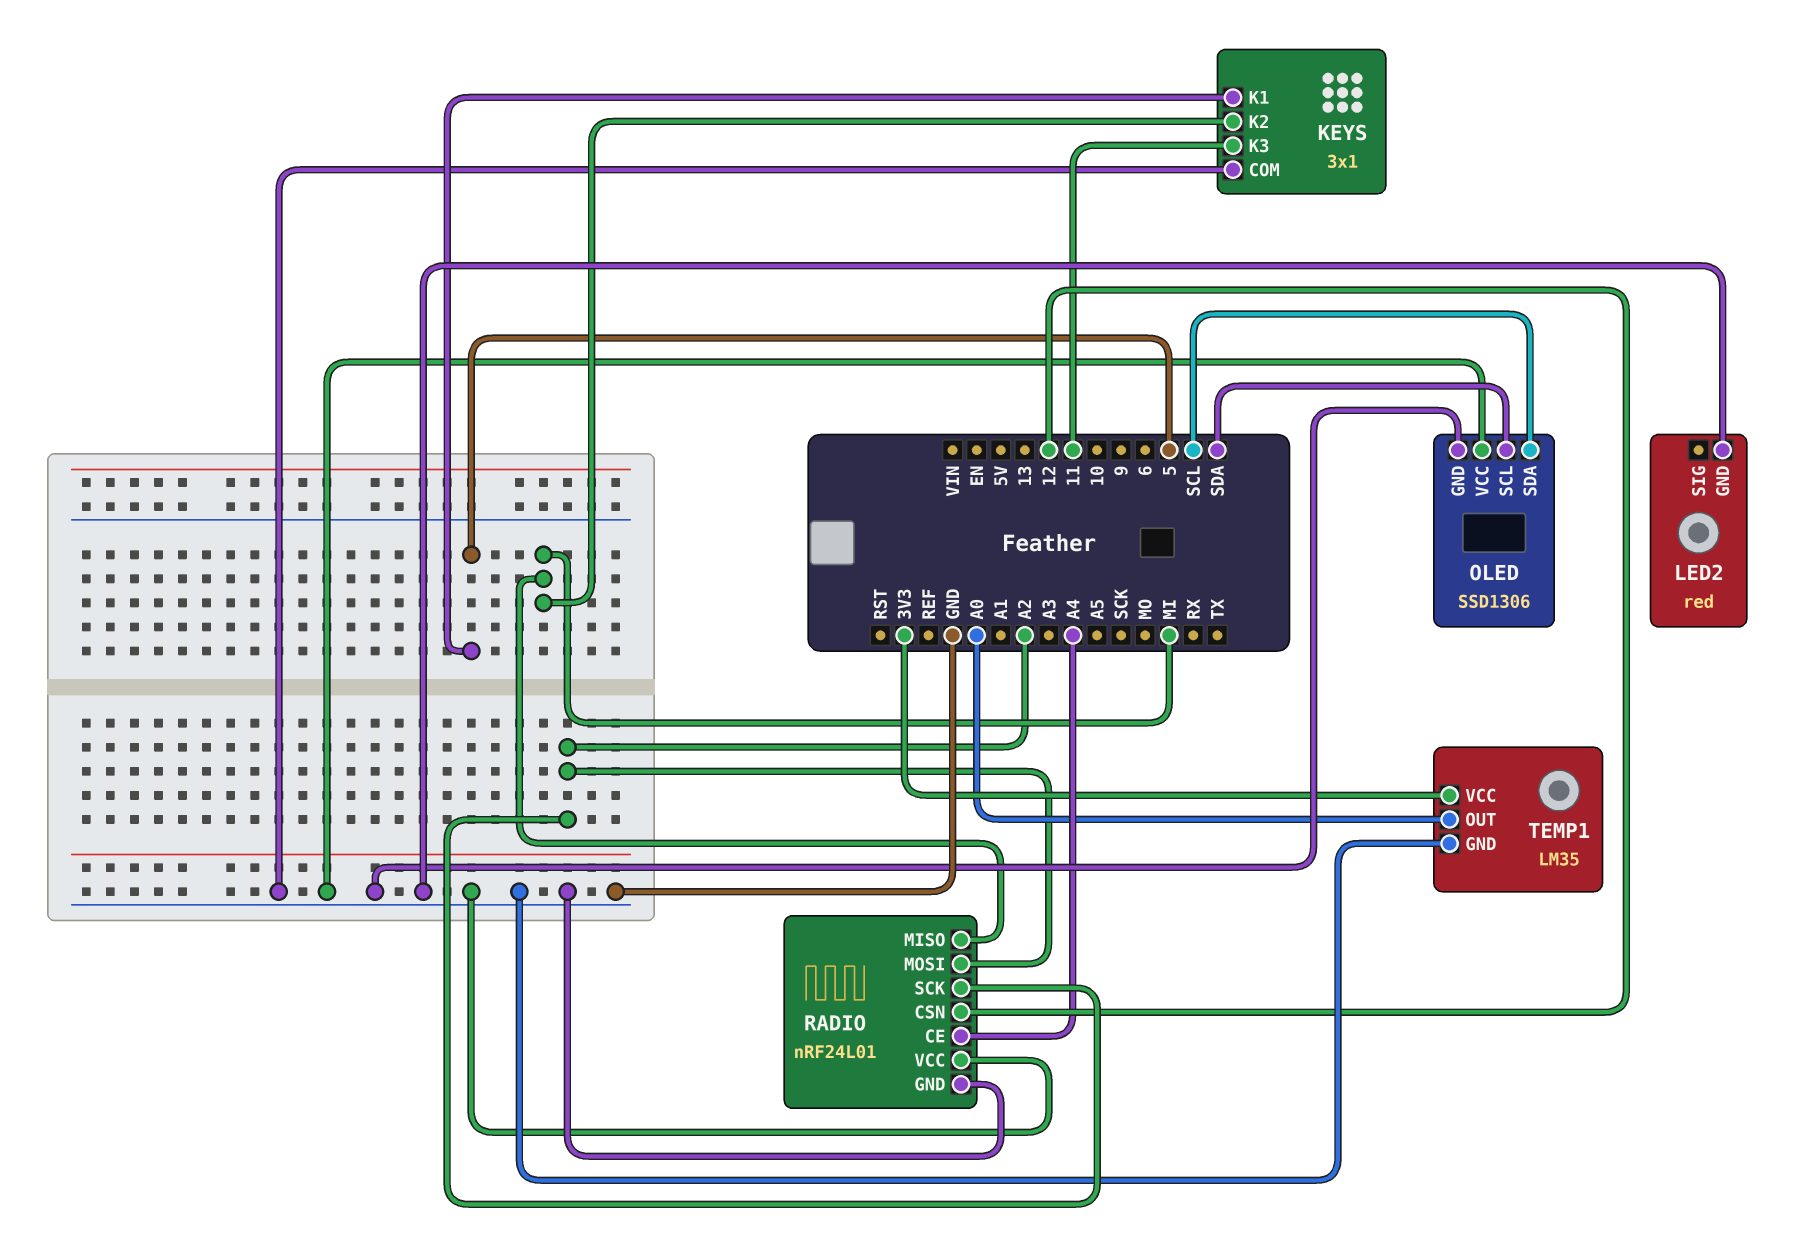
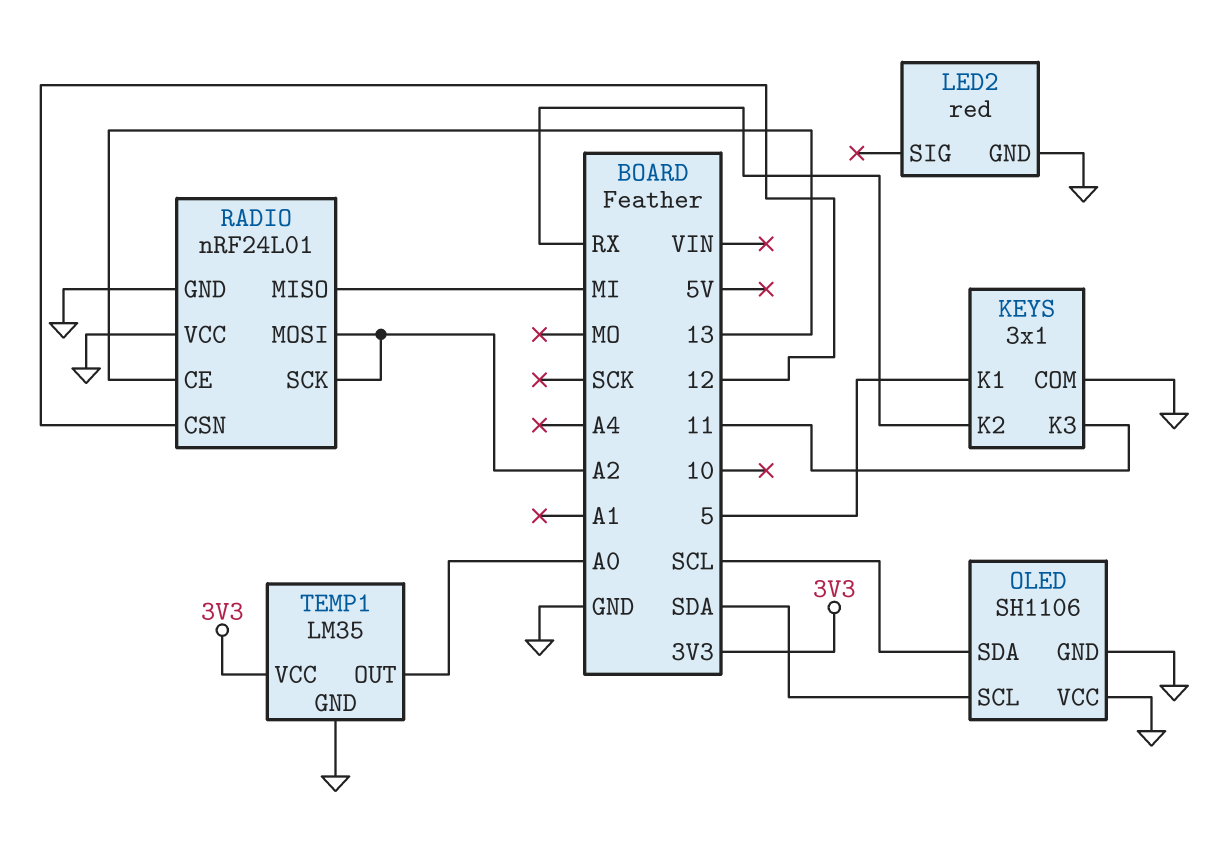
KEYS pin K2: MI -> RX
OLED: SSD1306 -> SH1106
RADIO pin CE: A4 -> 13

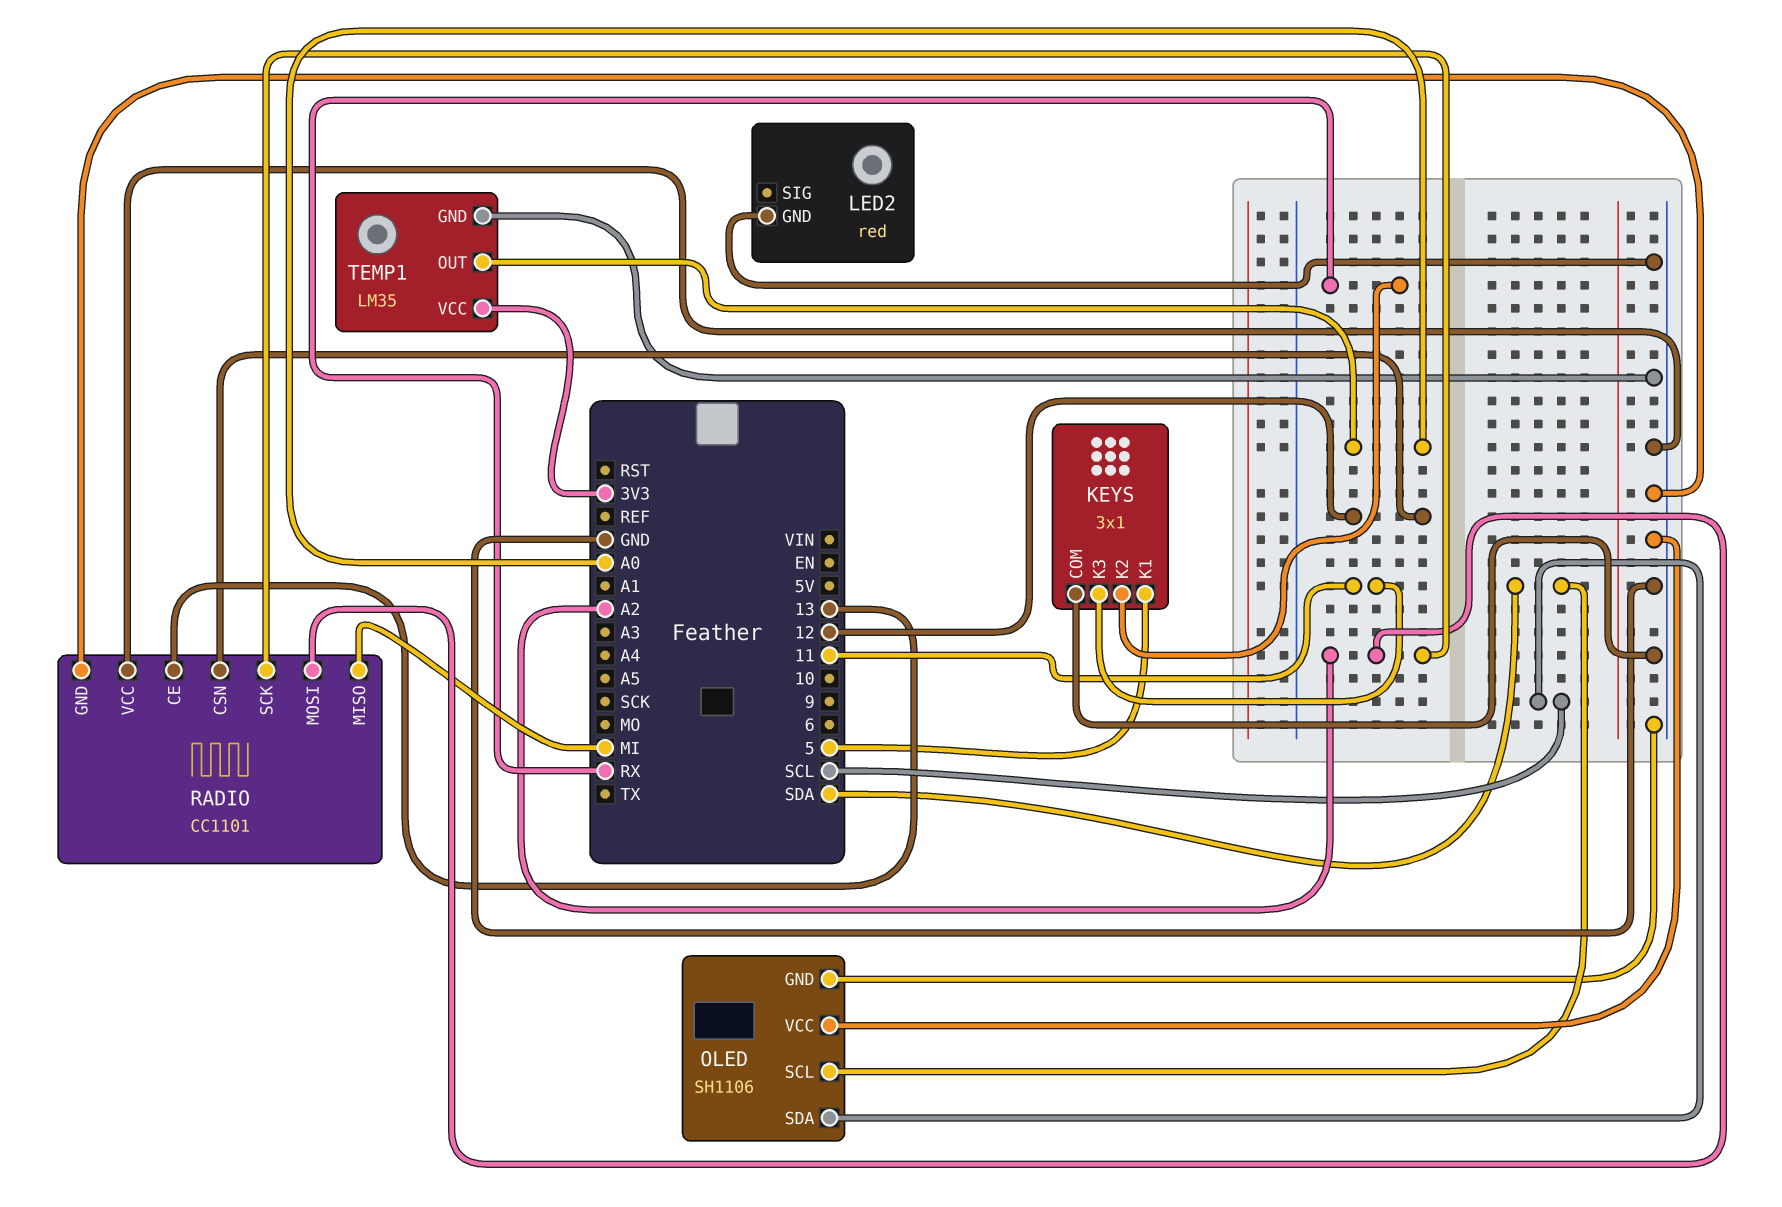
RADIO: nRF24L01 -> CC1101

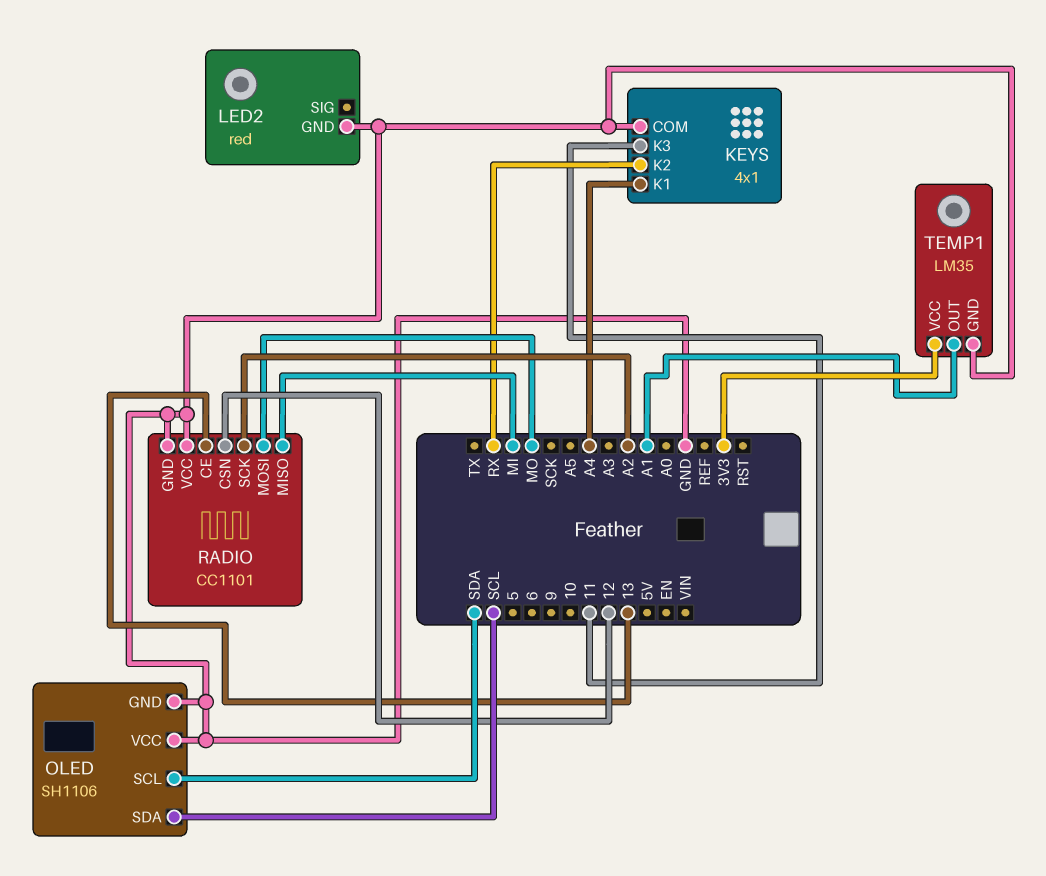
KEYS: 3x1 -> 4x1
KEYS pin K1: 5 -> A4
RADIO pin MOSI: A2 -> MO
TEMP1 pin OUT: A0 -> A1

